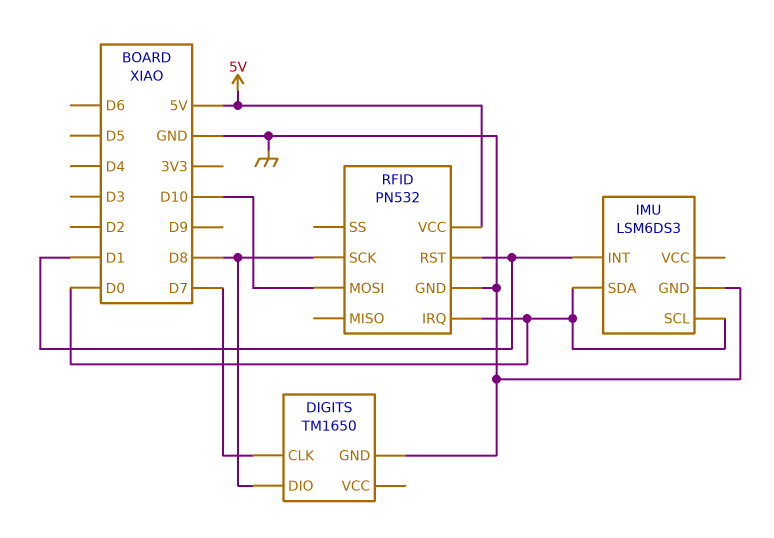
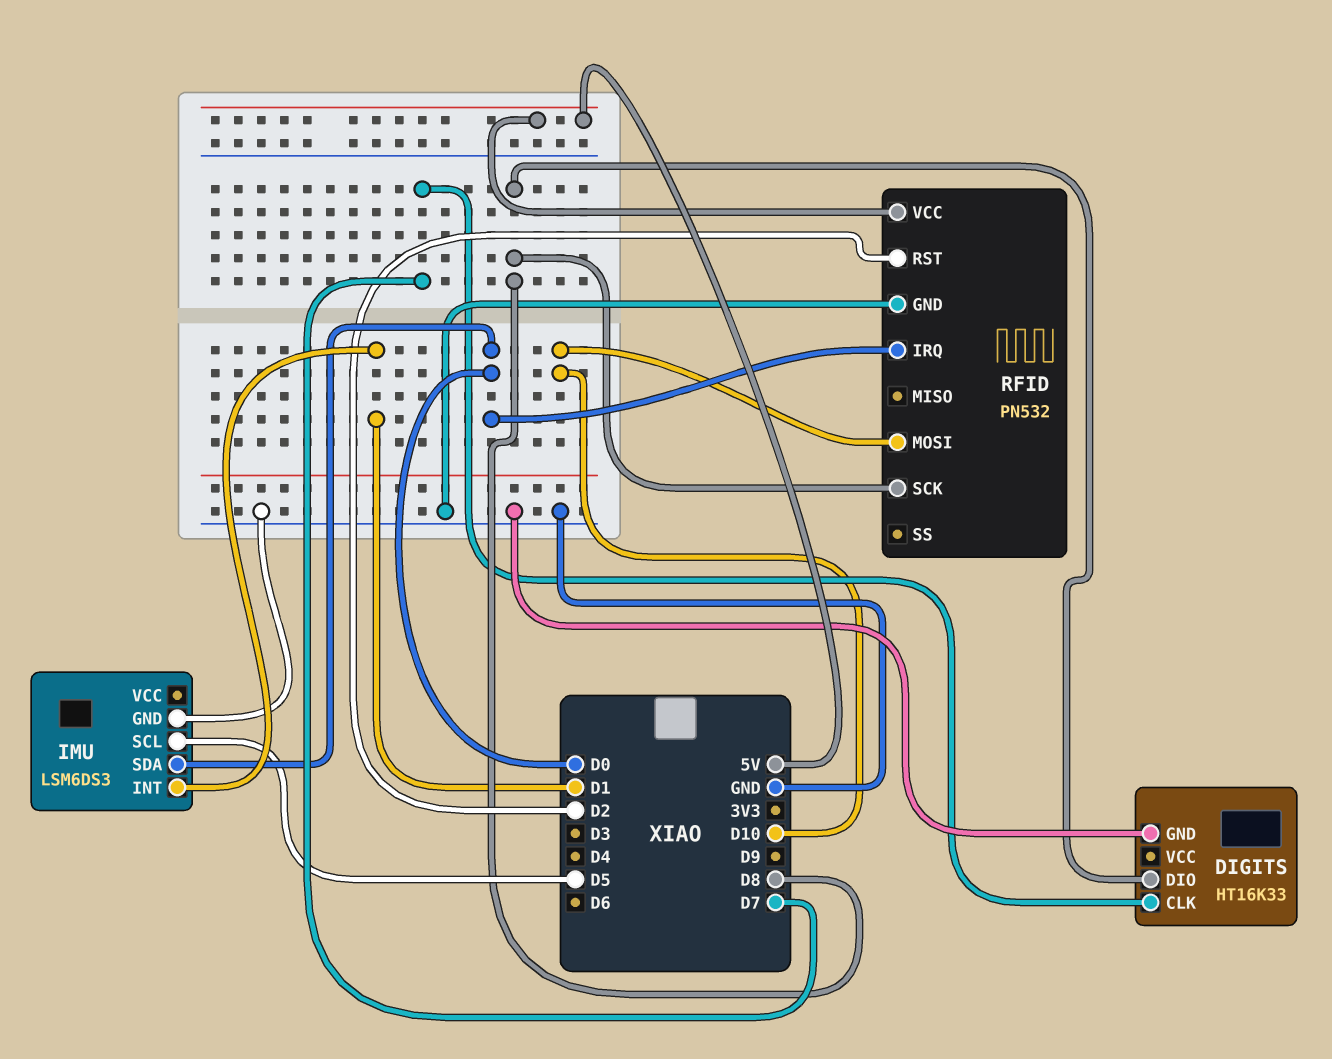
DIGITS: TM1650 -> HT16K33
IMU pin SCL: D0 -> D5
RFID pin RST: D1 -> D2

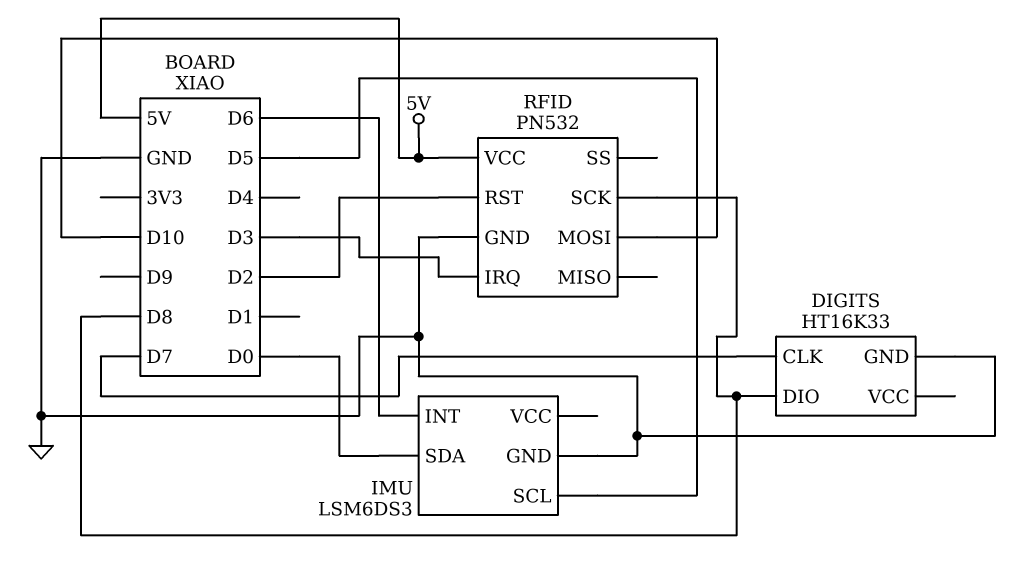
IMU pin INT: D1 -> D6
RFID pin IRQ: D0 -> D3

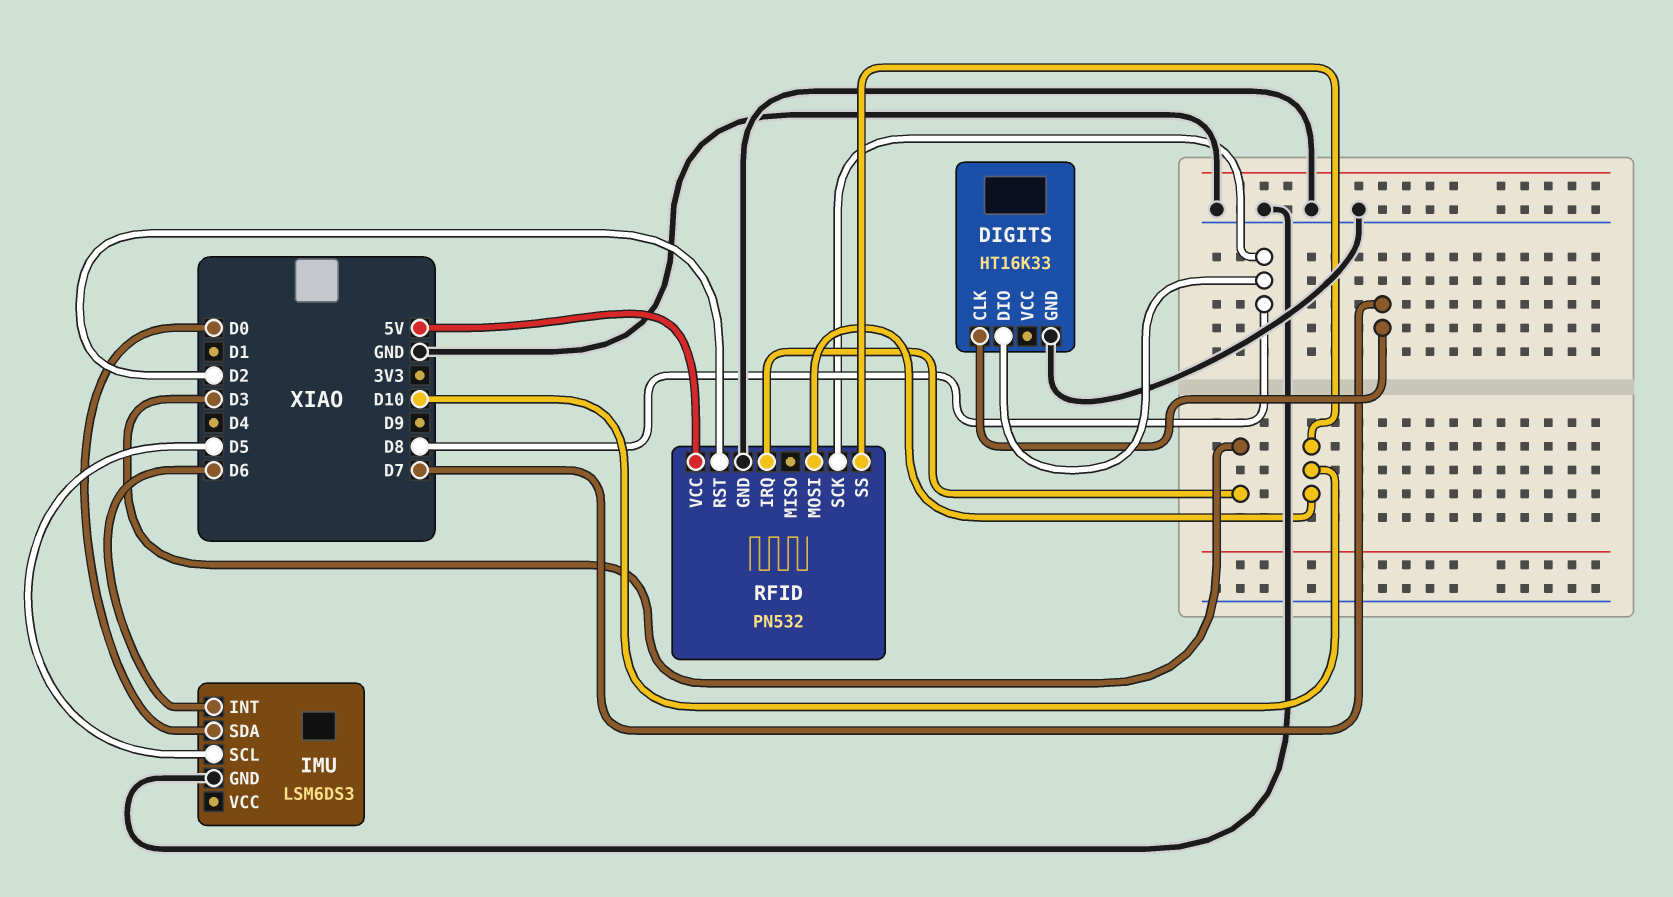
RFID pin SS: none -> D10

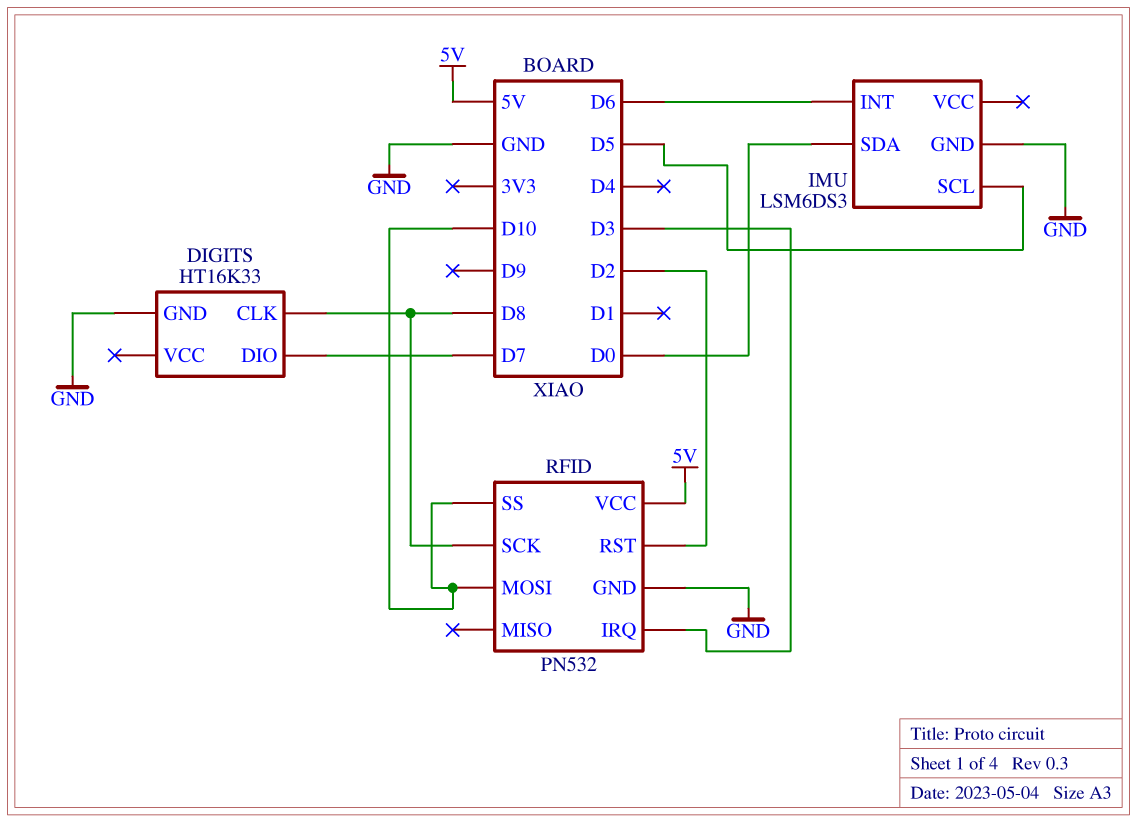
DIGITS pin CLK: D7 -> D8
DIGITS pin DIO: D8 -> D7

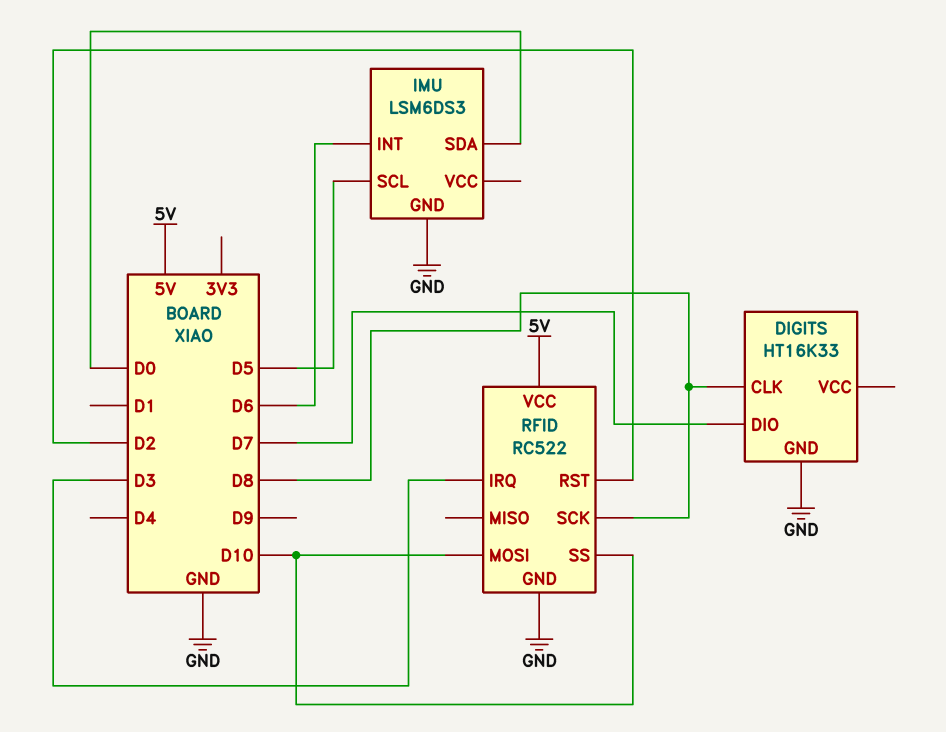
RFID: PN532 -> RC522

